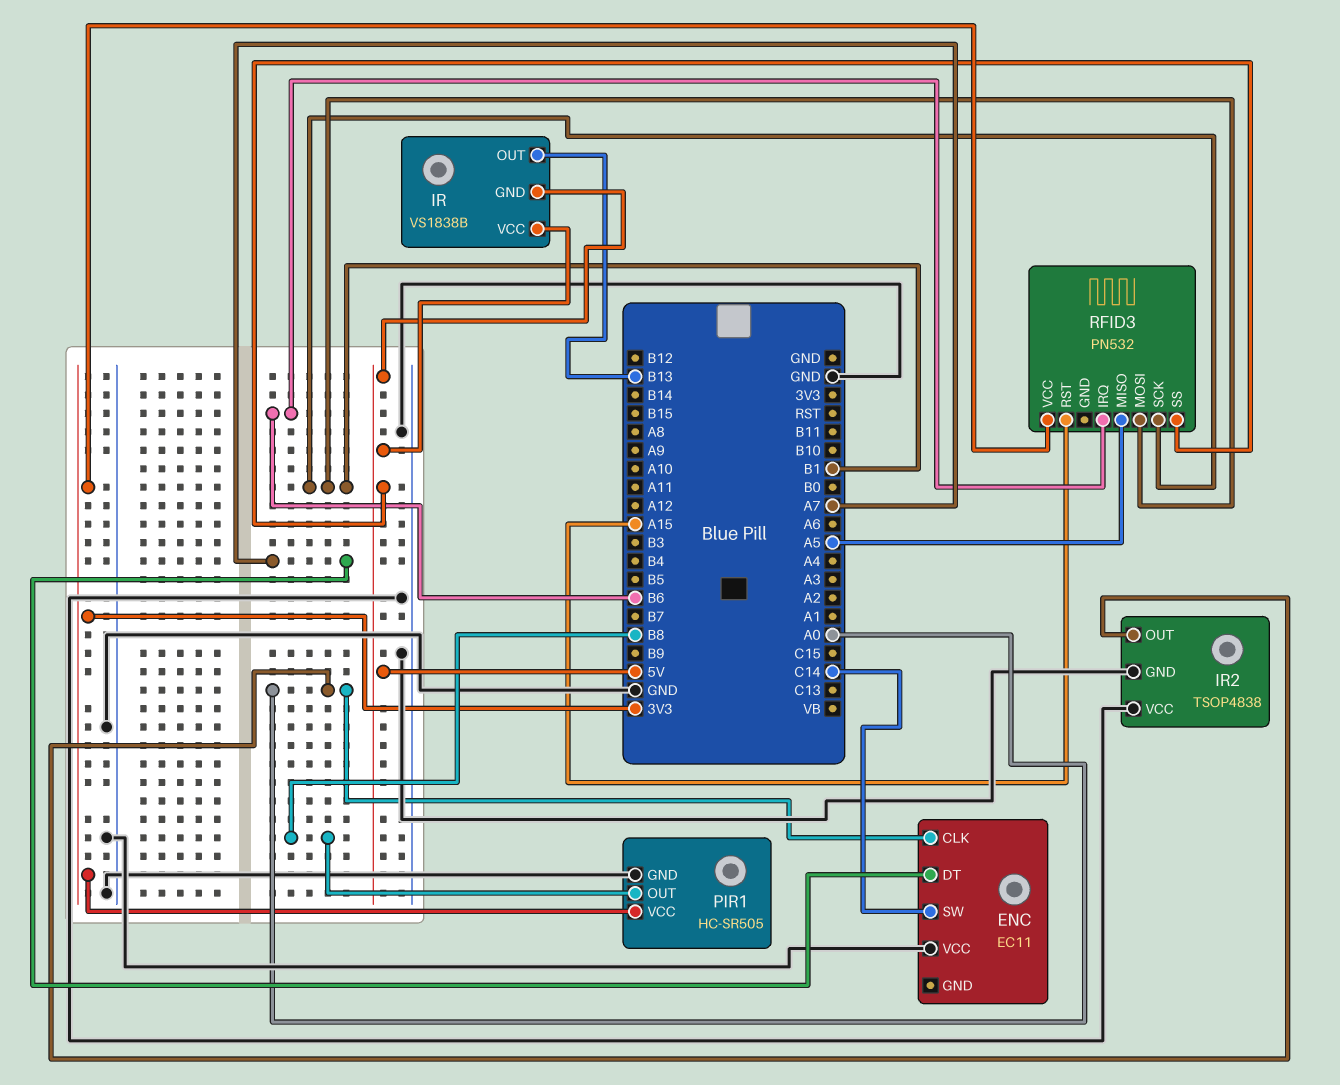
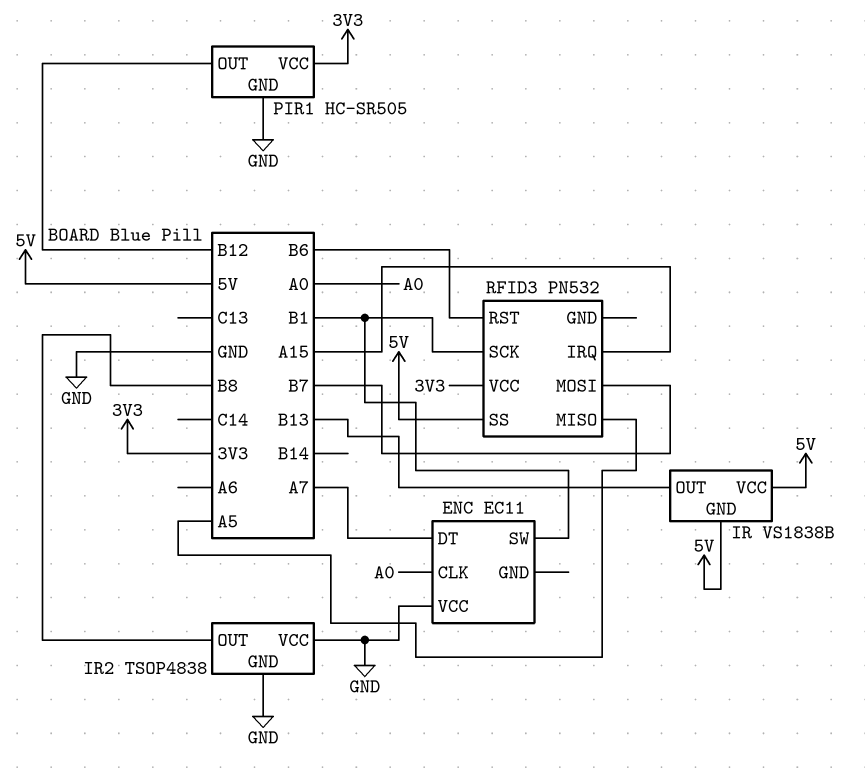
ENC pin SW: C14 -> B1
IR2 pin OUT: A0 -> B8
PIR1 pin OUT: B8 -> B12
RFID3 pin IRQ: B6 -> A15
RFID3 pin MOSI: B1 -> B7
RFID3 pin RST: A15 -> B6

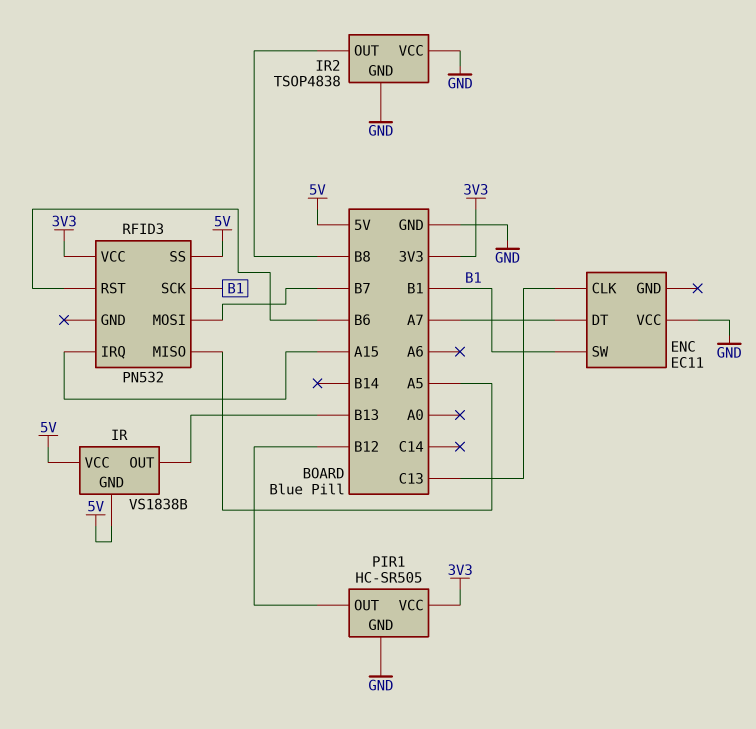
ENC pin CLK: A0 -> C13

